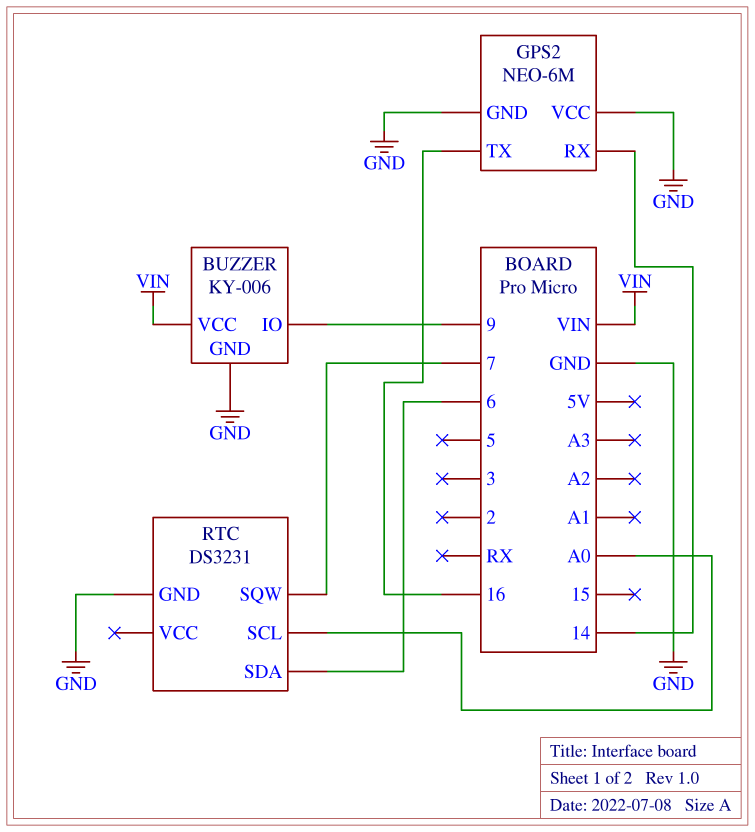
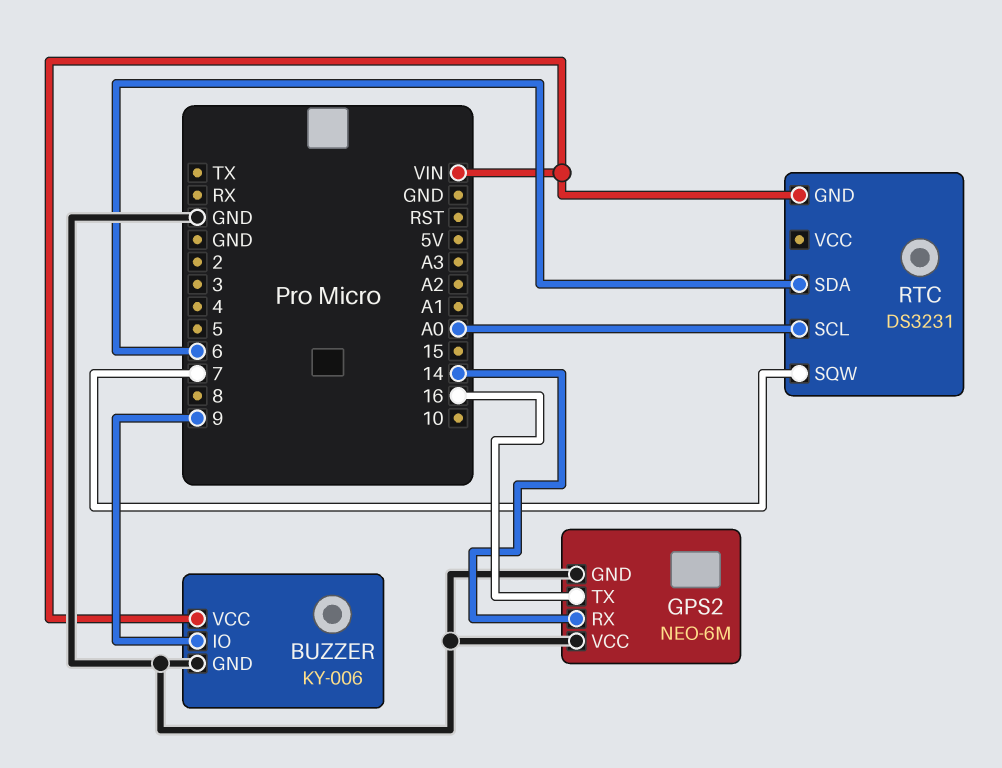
RTC pin GND: GND -> VIN

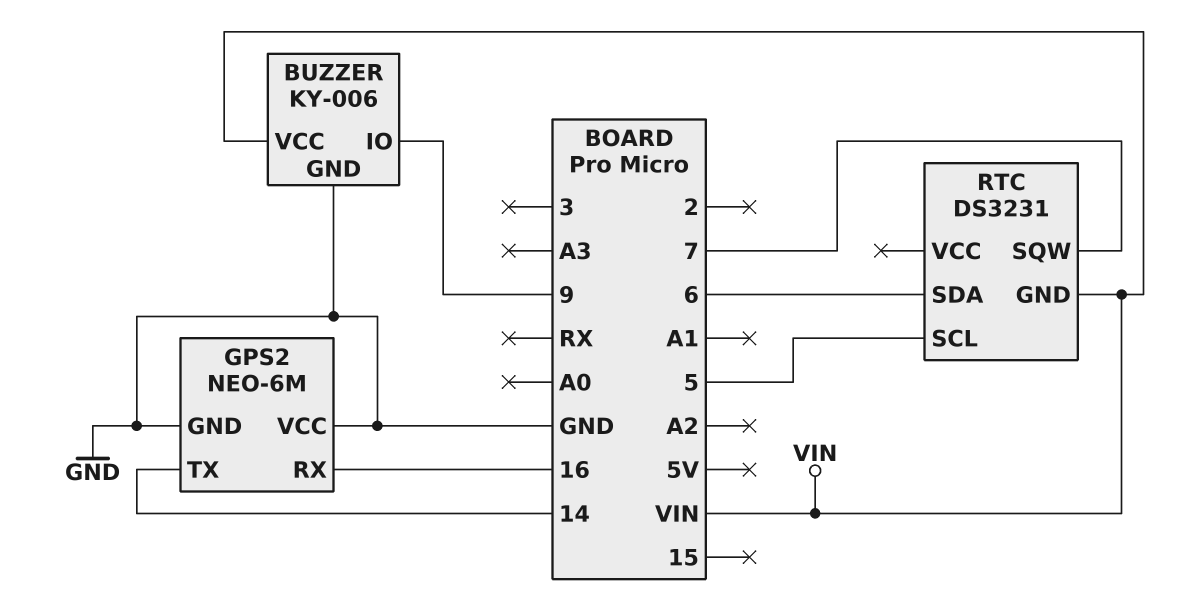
GPS2 pin RX: 14 -> 16
GPS2 pin TX: 16 -> 14
RTC pin SCL: A0 -> 5

